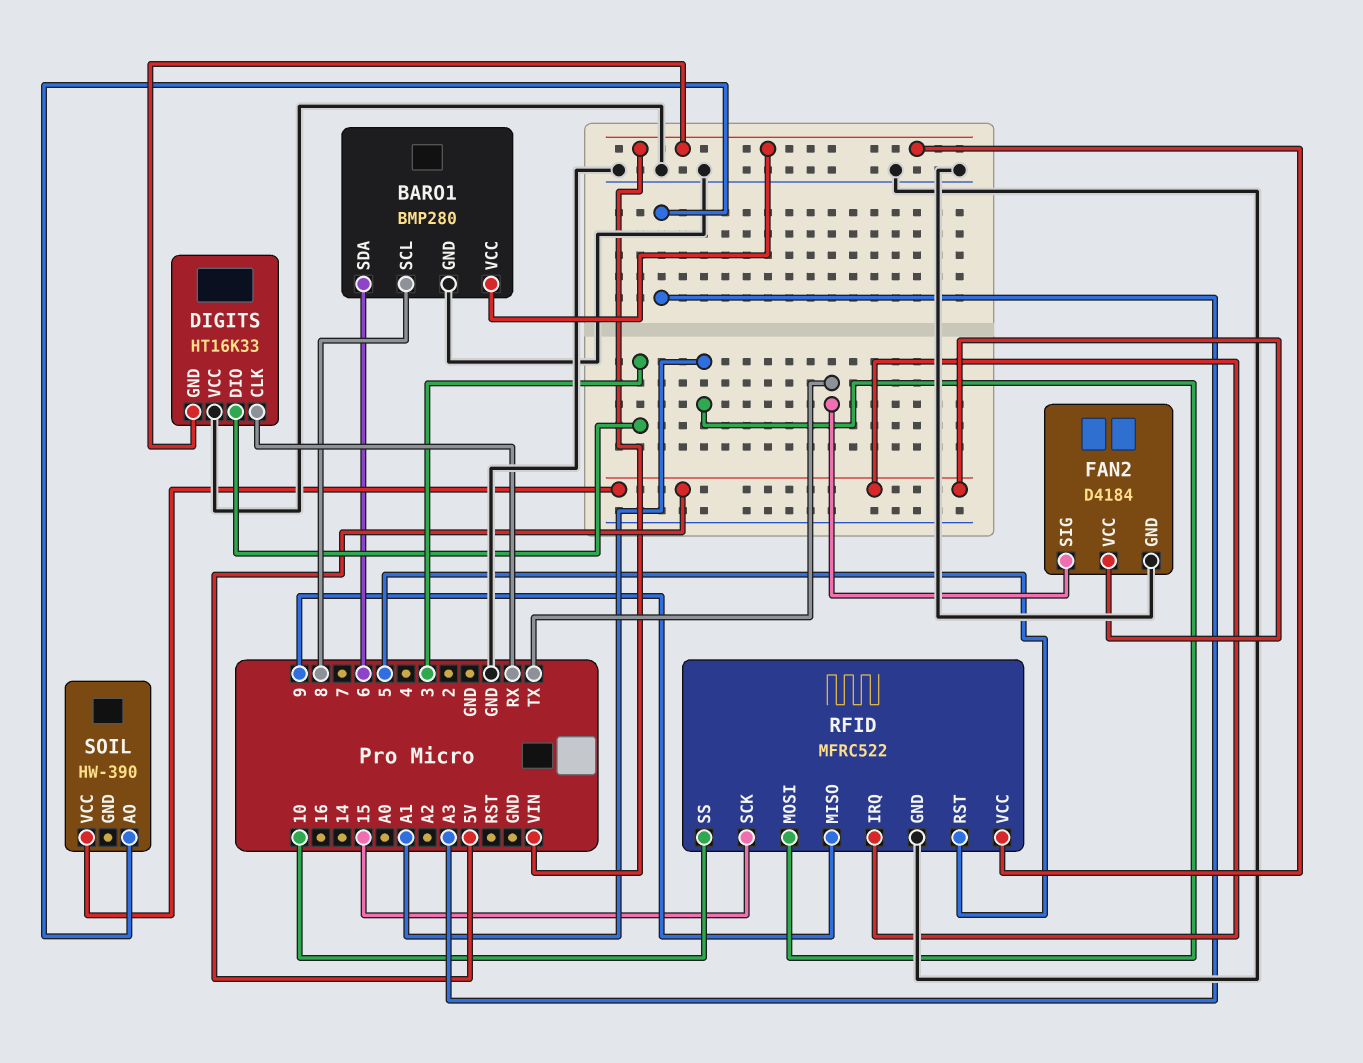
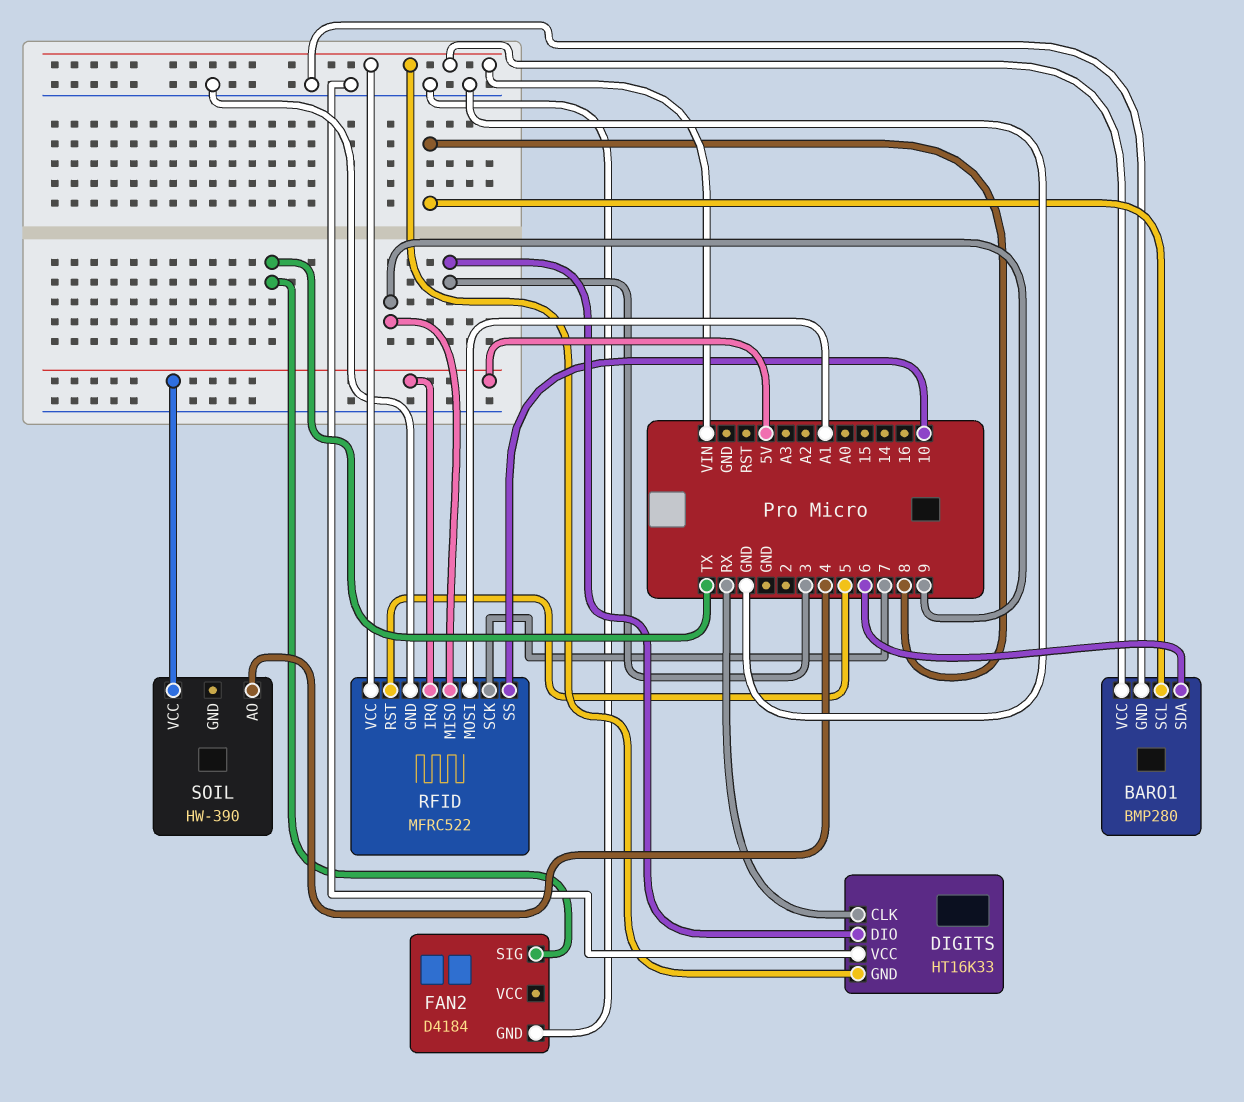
FAN2 pin VCC: 5V -> none
RFID pin SCK: 15 -> 7
SOIL pin AO: A3 -> 4

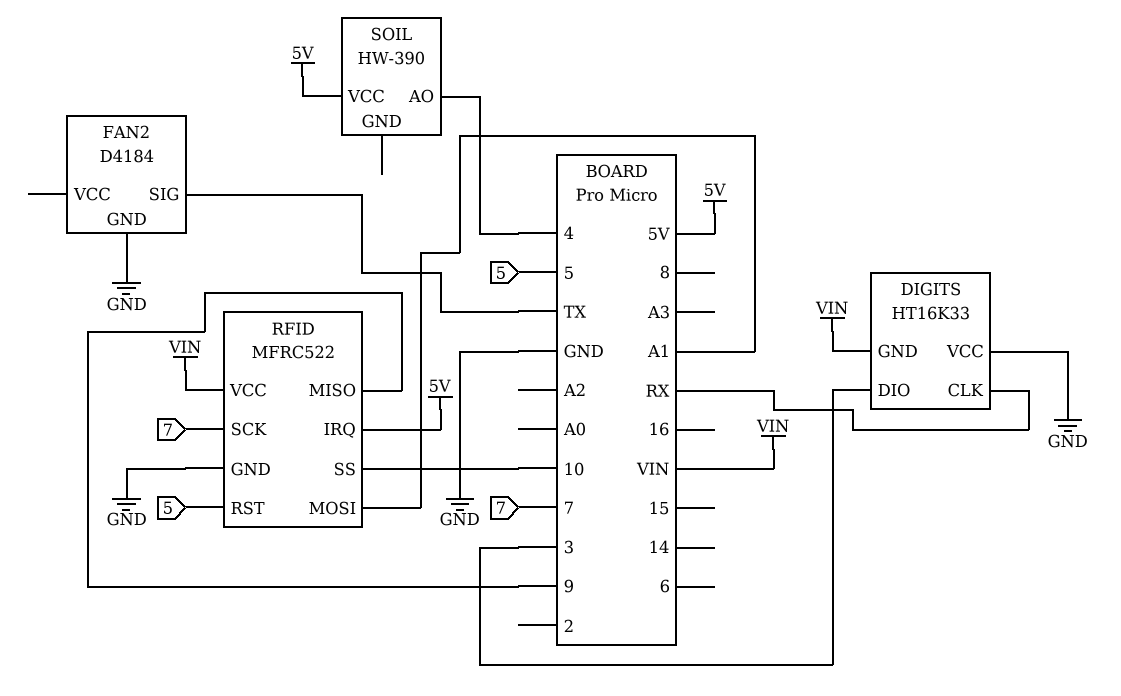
BARO1: BMP280 -> none
BARO1 pin GND: GND -> none
BARO1 pin SCL: 8 -> none
BARO1 pin SDA: 6 -> none
BARO1 pin VCC: VIN -> none

